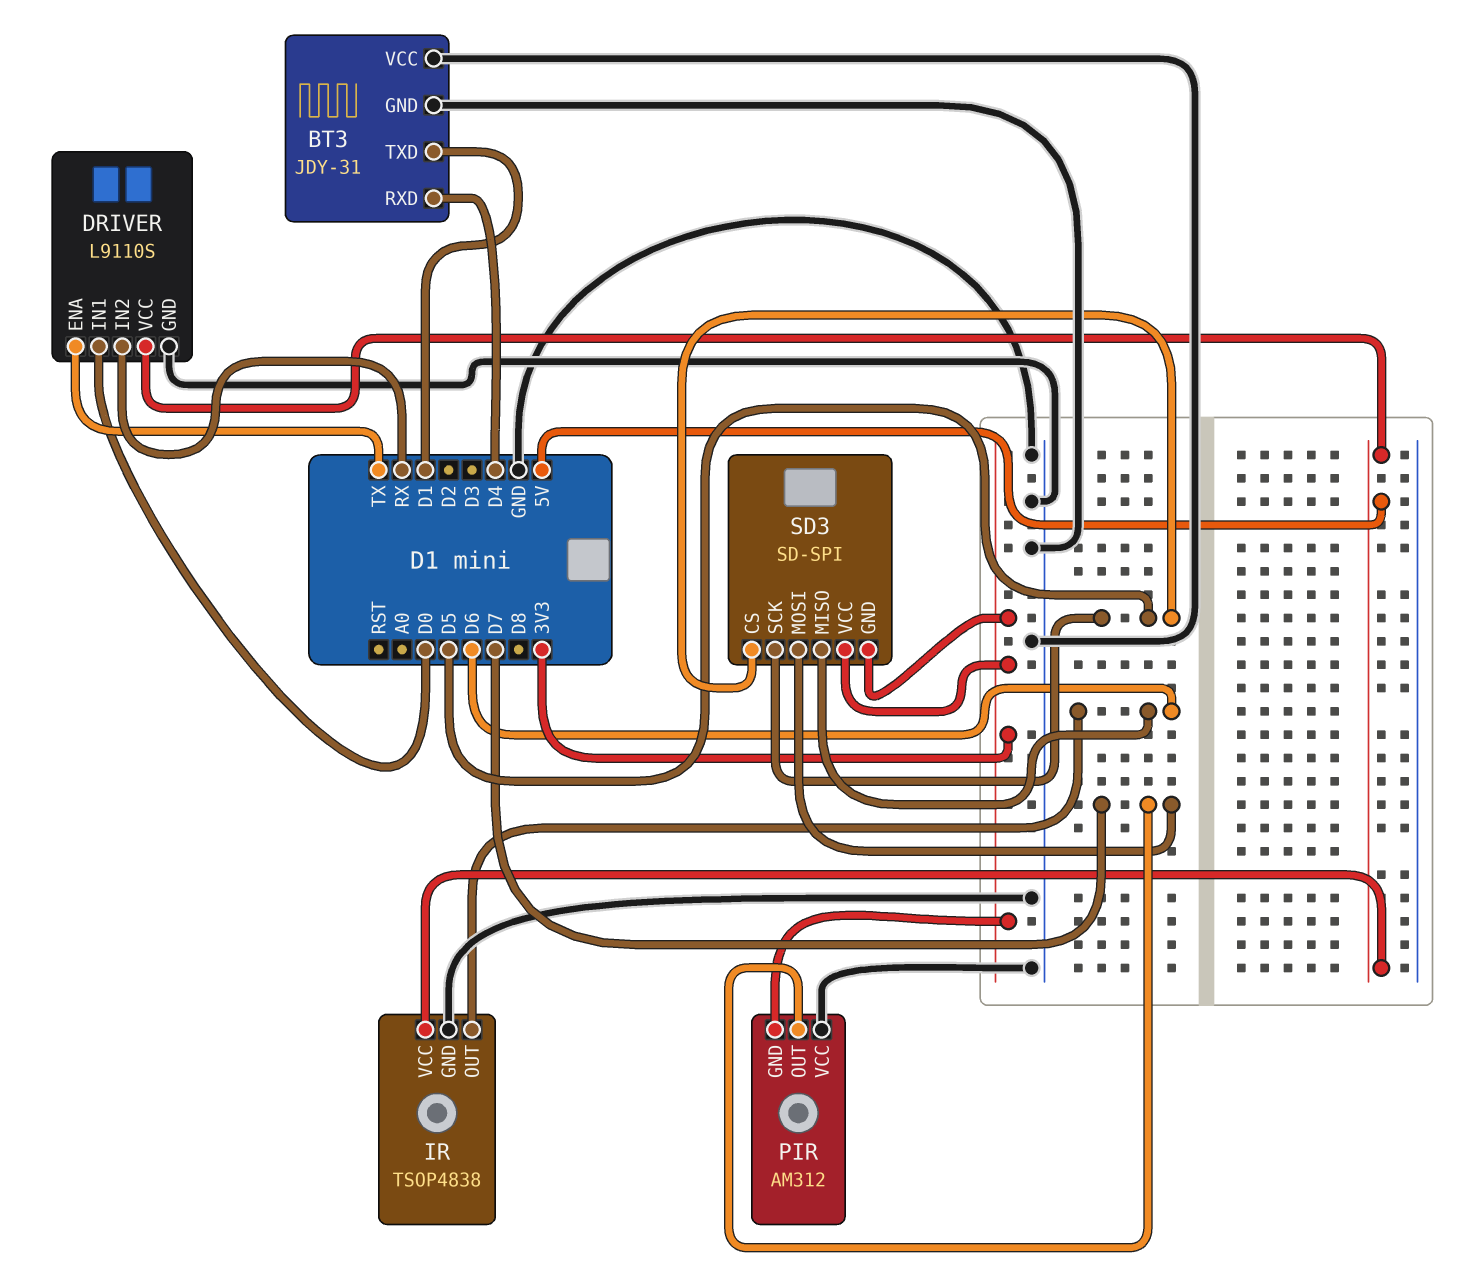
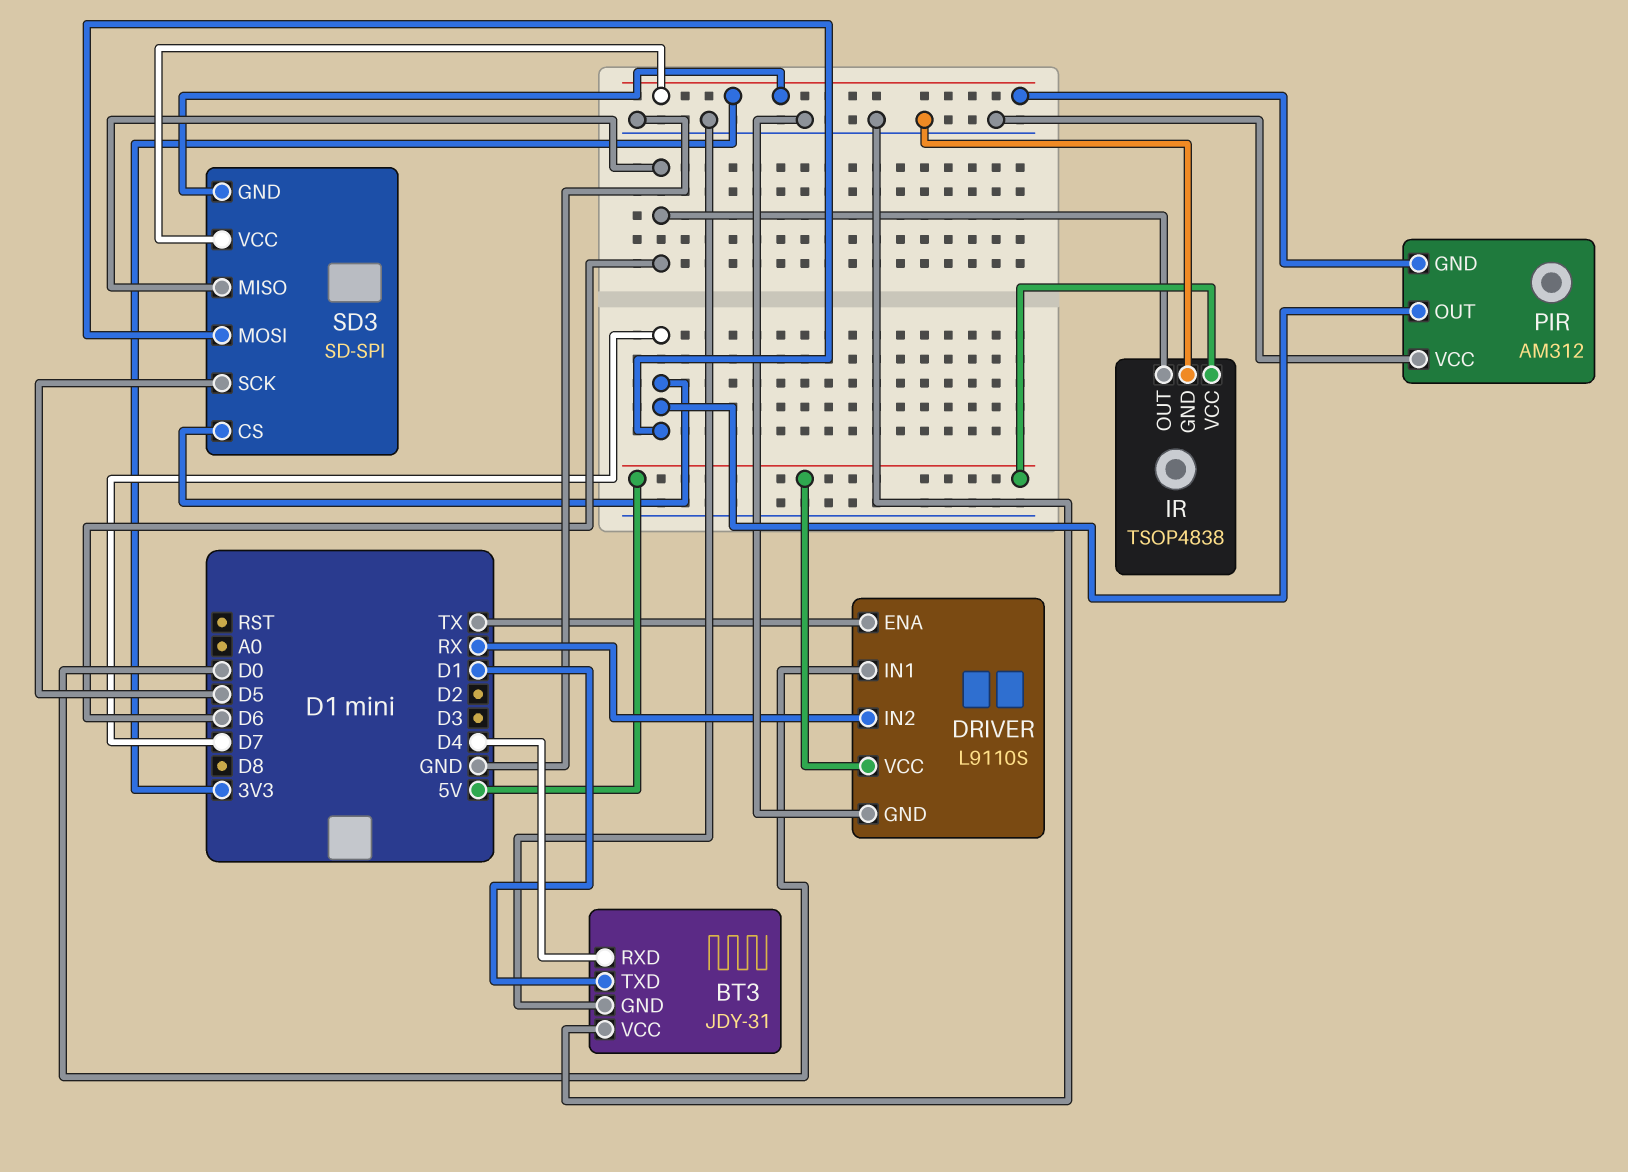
SD3 pin CS: D5 -> D7

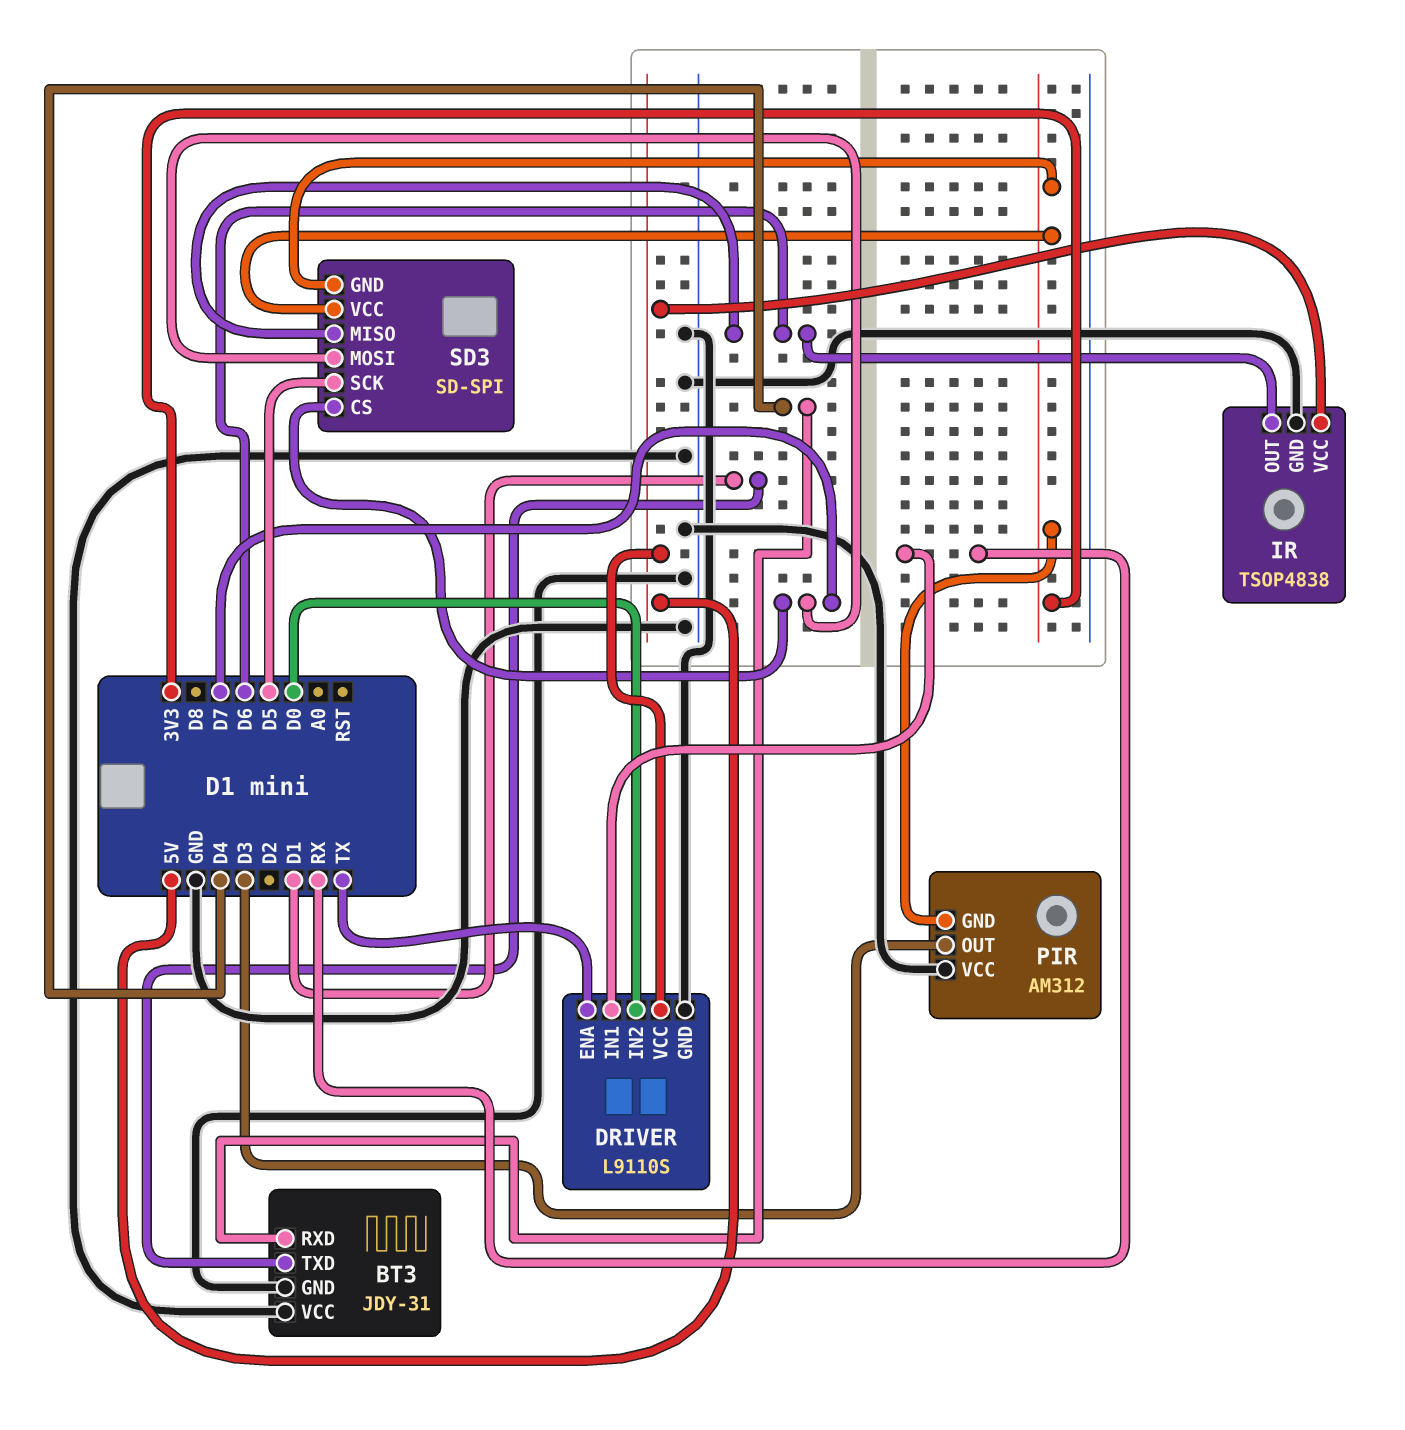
DRIVER pin IN1: D0 -> RX
DRIVER pin IN2: RX -> D0
PIR pin OUT: D7 -> D3

